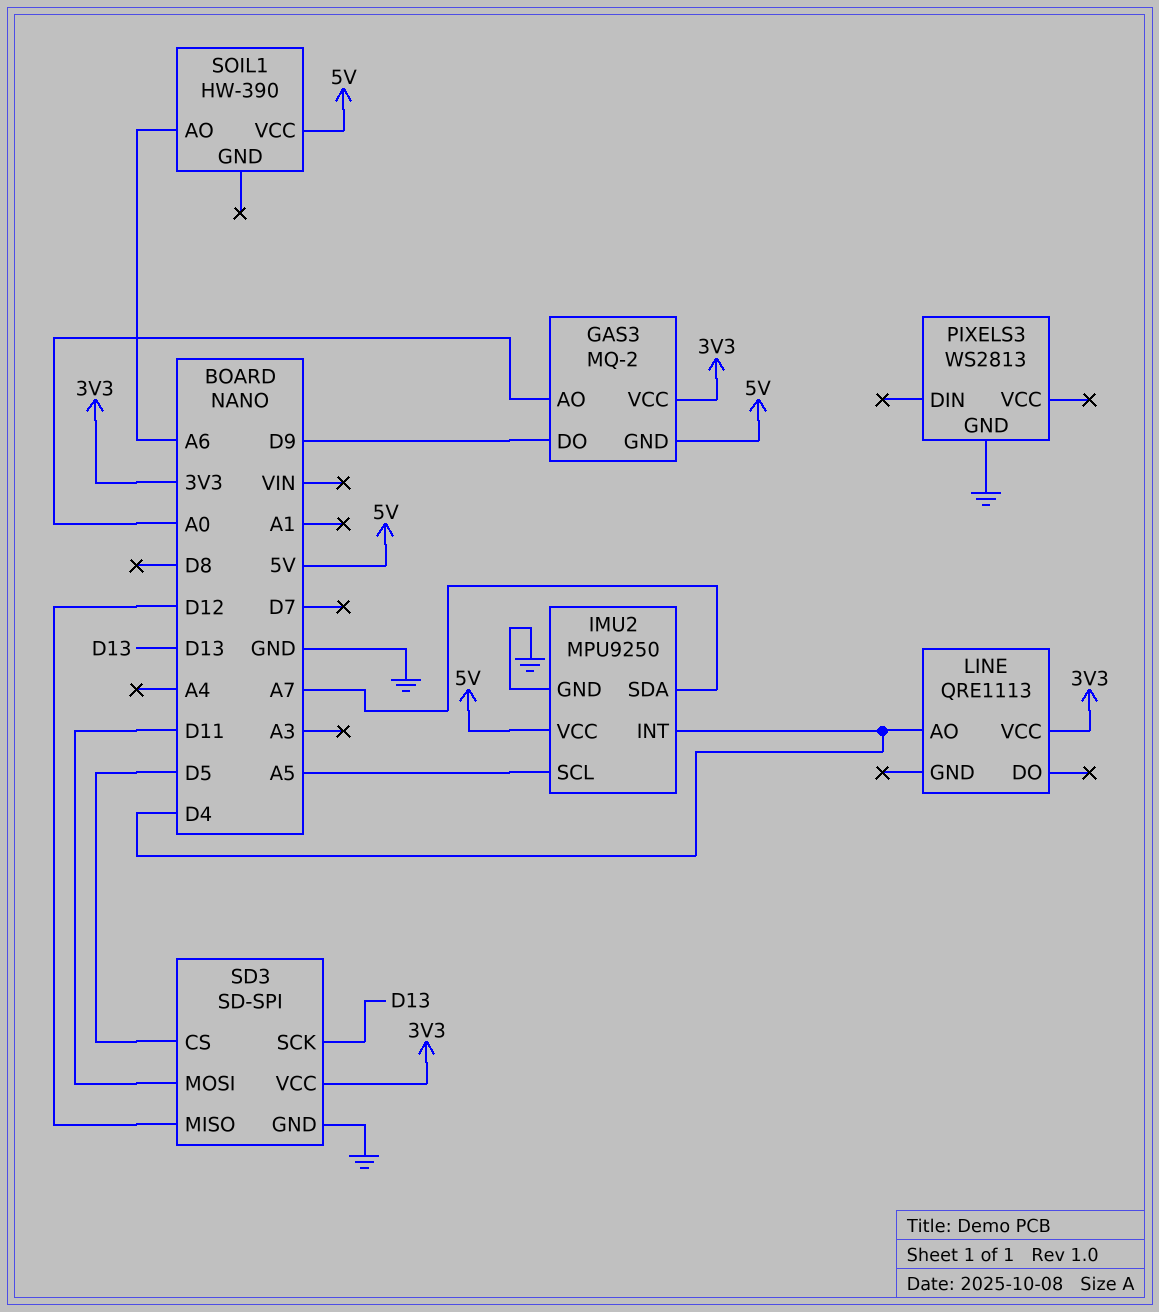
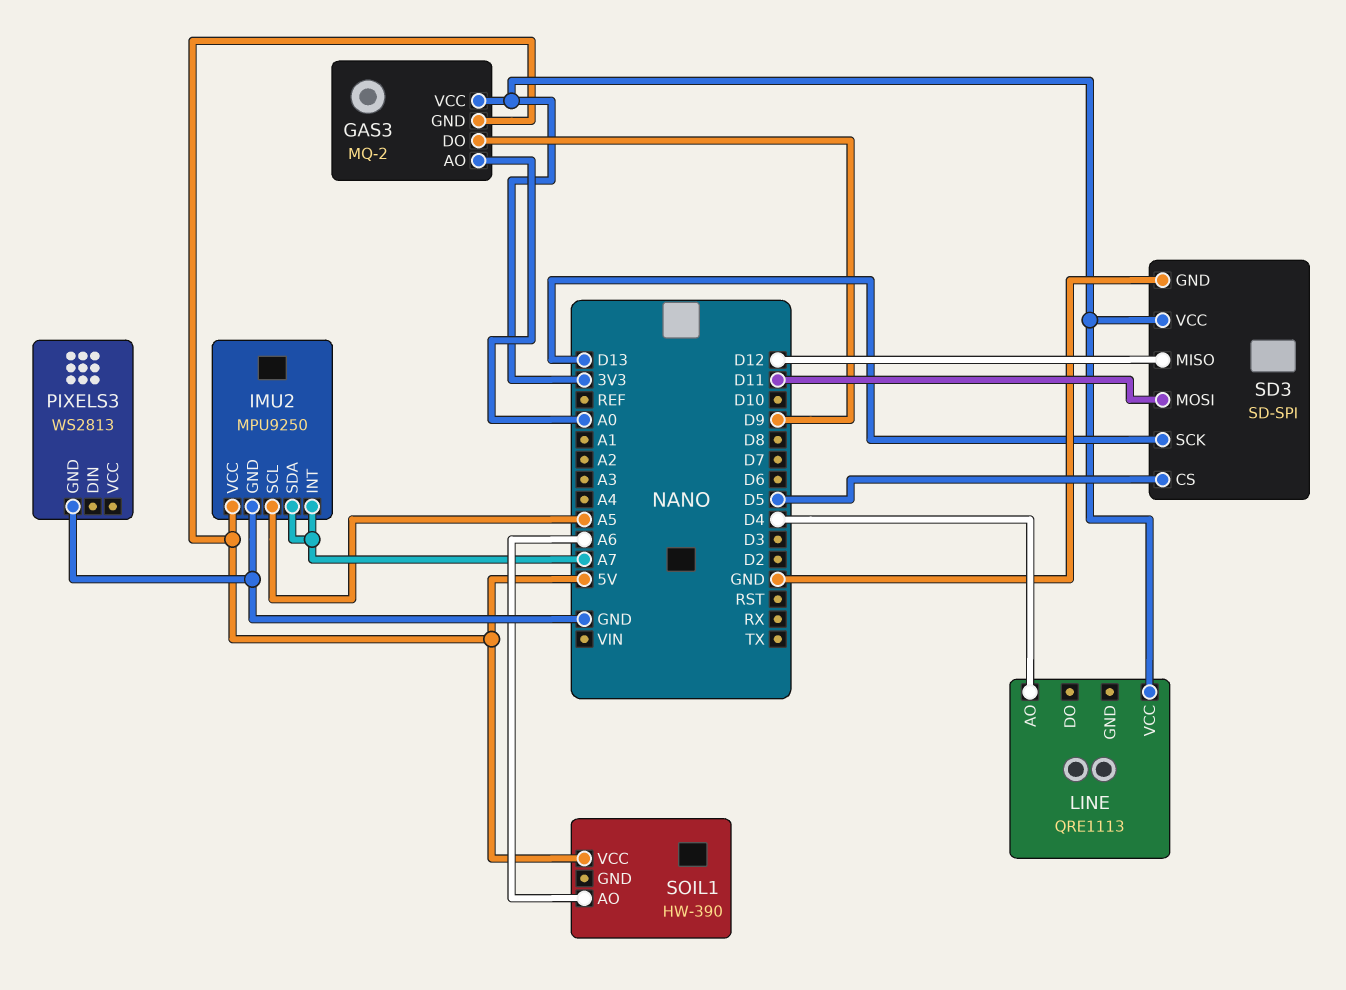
IMU2 pin INT: D4 -> A7

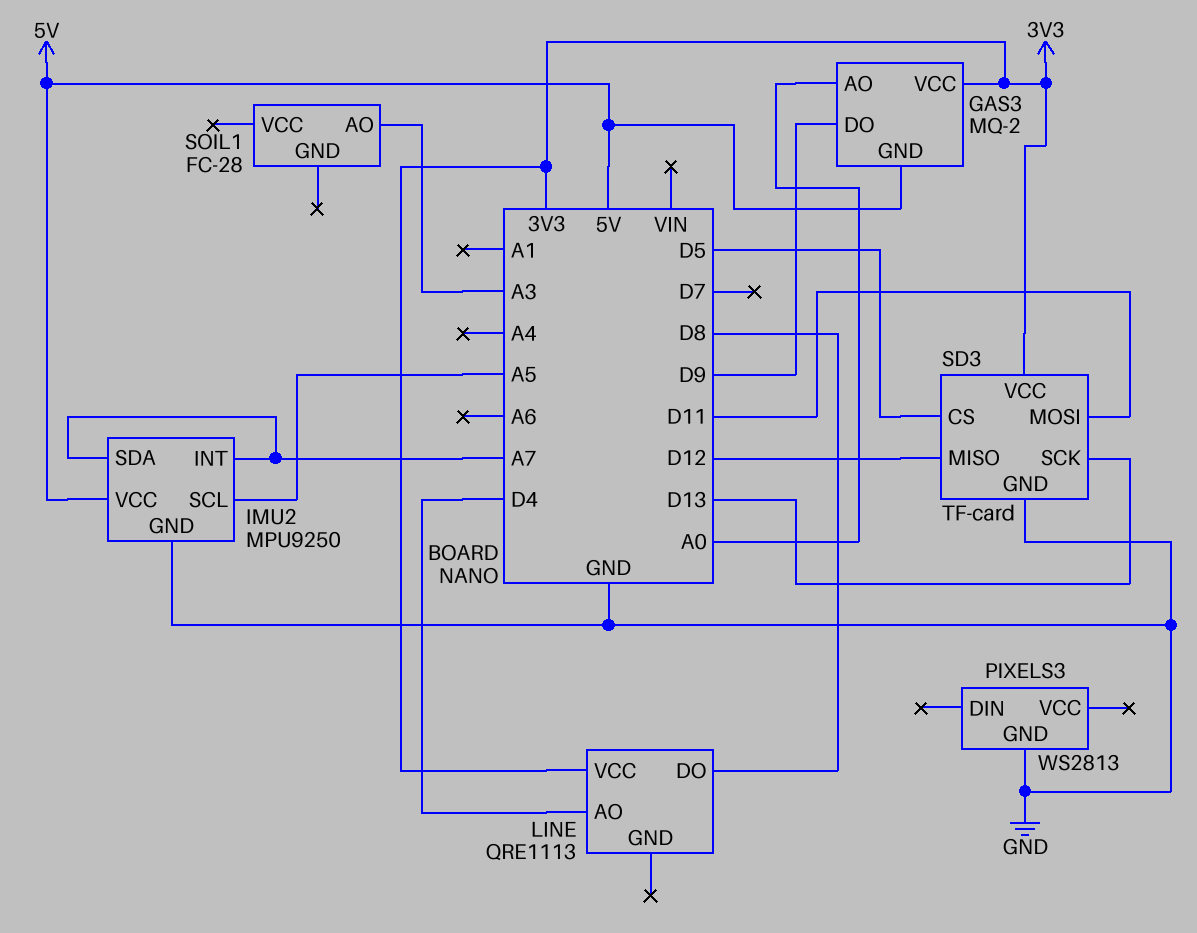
LINE pin DO: none -> D8
SD3: SD-SPI -> TF-card
SOIL1: HW-390 -> FC-28
SOIL1 pin AO: A6 -> A3
SOIL1 pin VCC: 5V -> none

